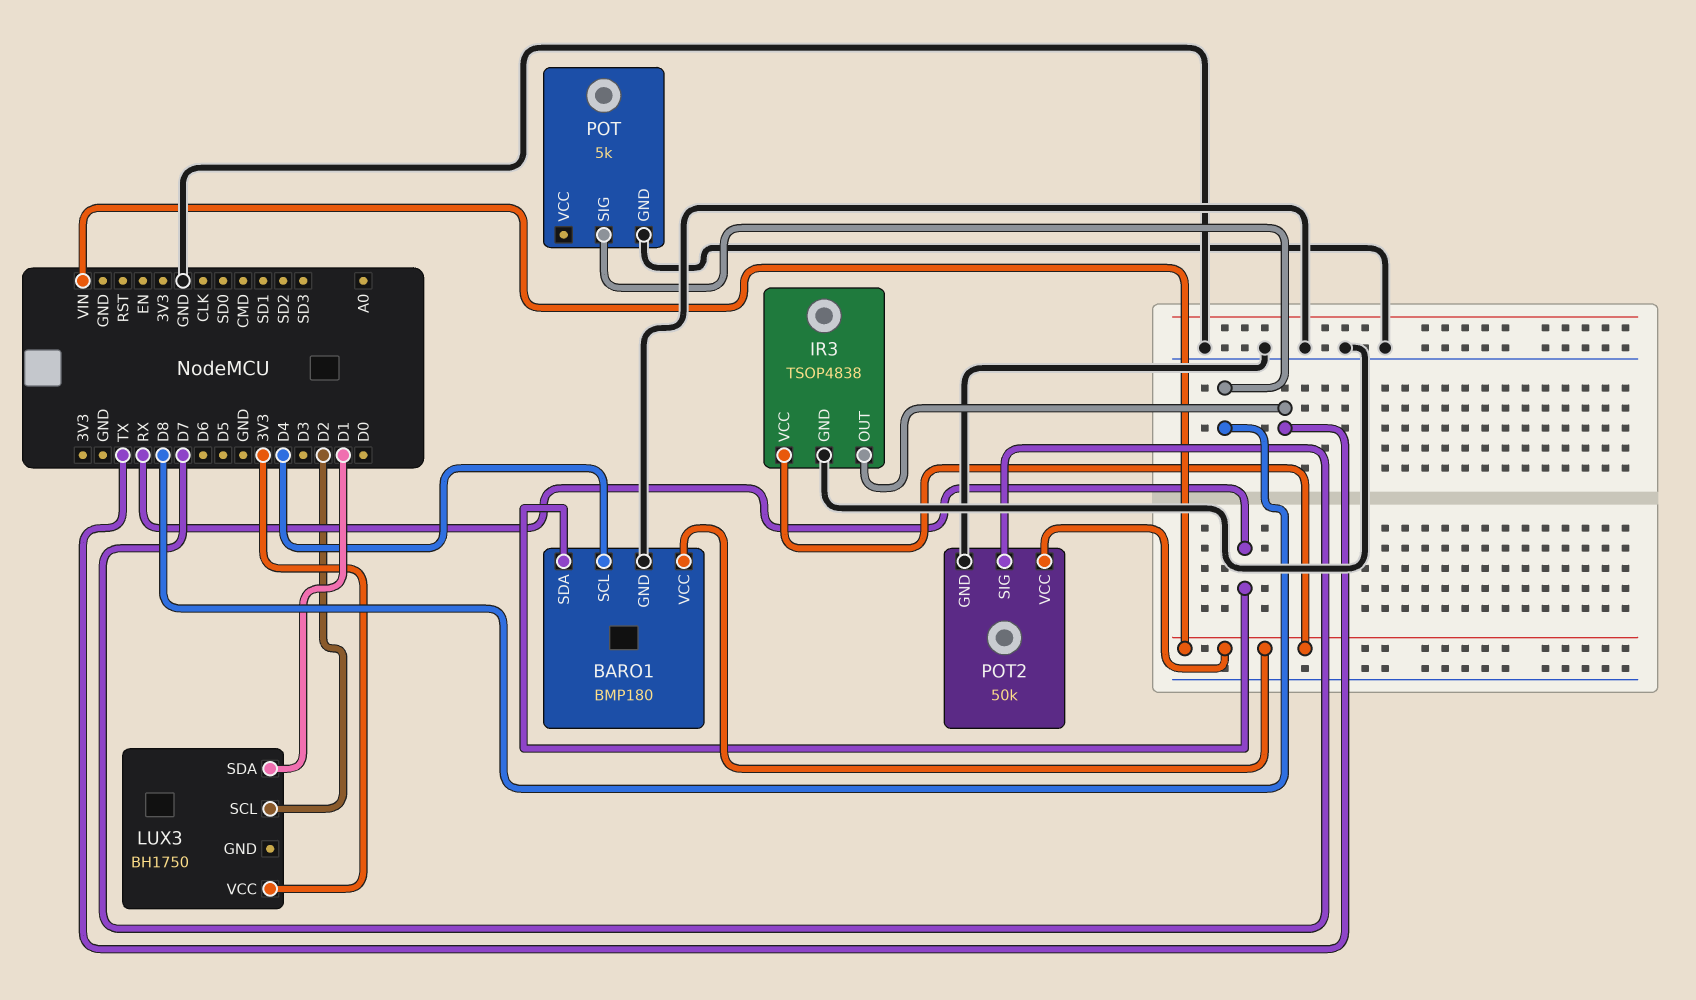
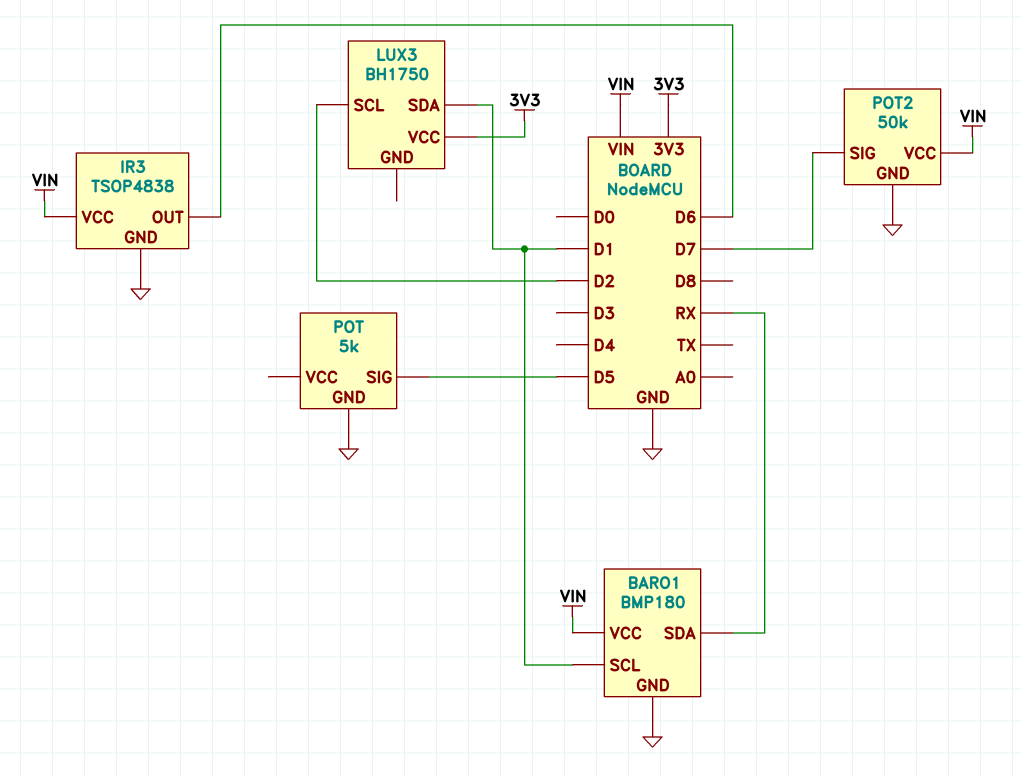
BARO1 pin SCL: D4 -> D1
IR3 pin OUT: TX -> D6
POT pin SIG: D8 -> D5

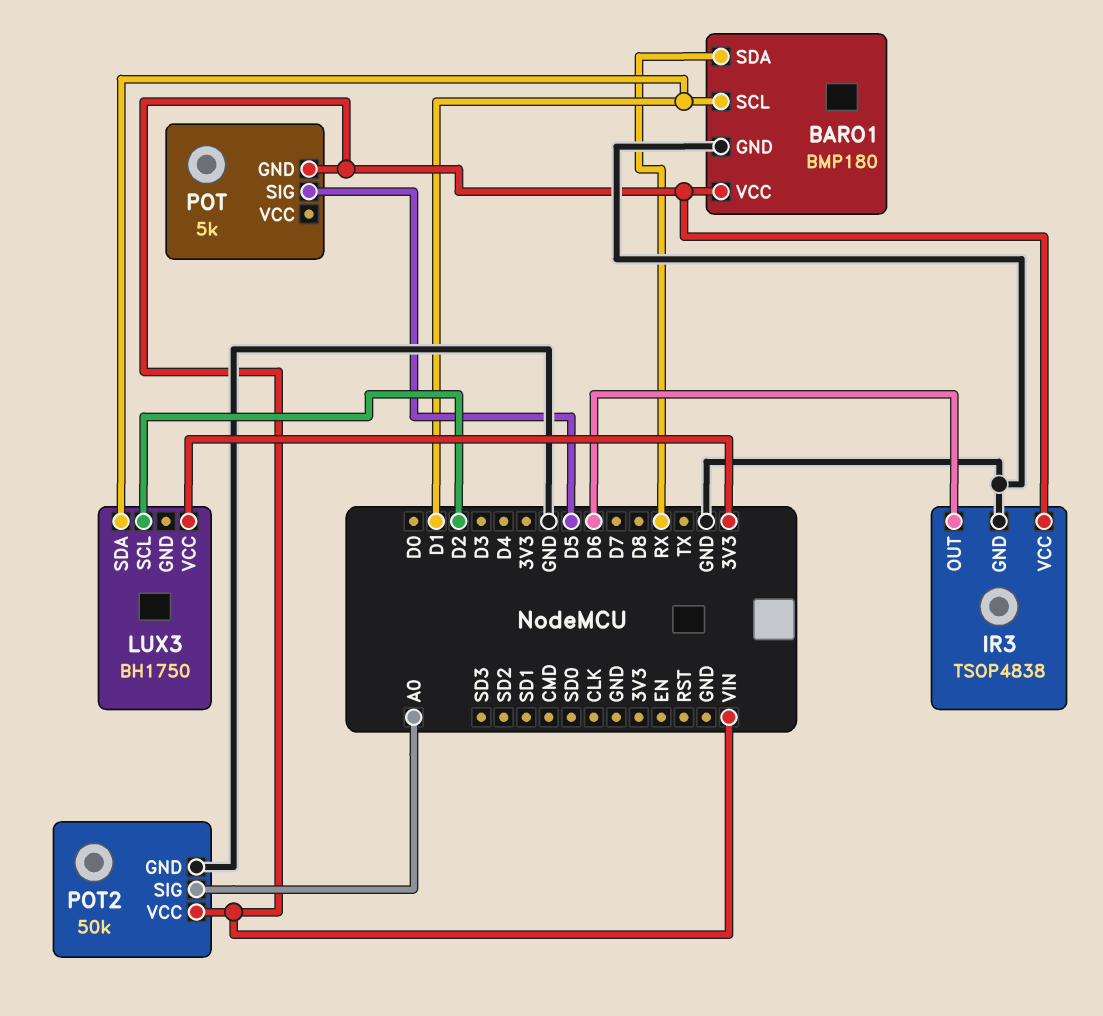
POT pin GND: GND -> VIN
POT2 pin SIG: D7 -> A0

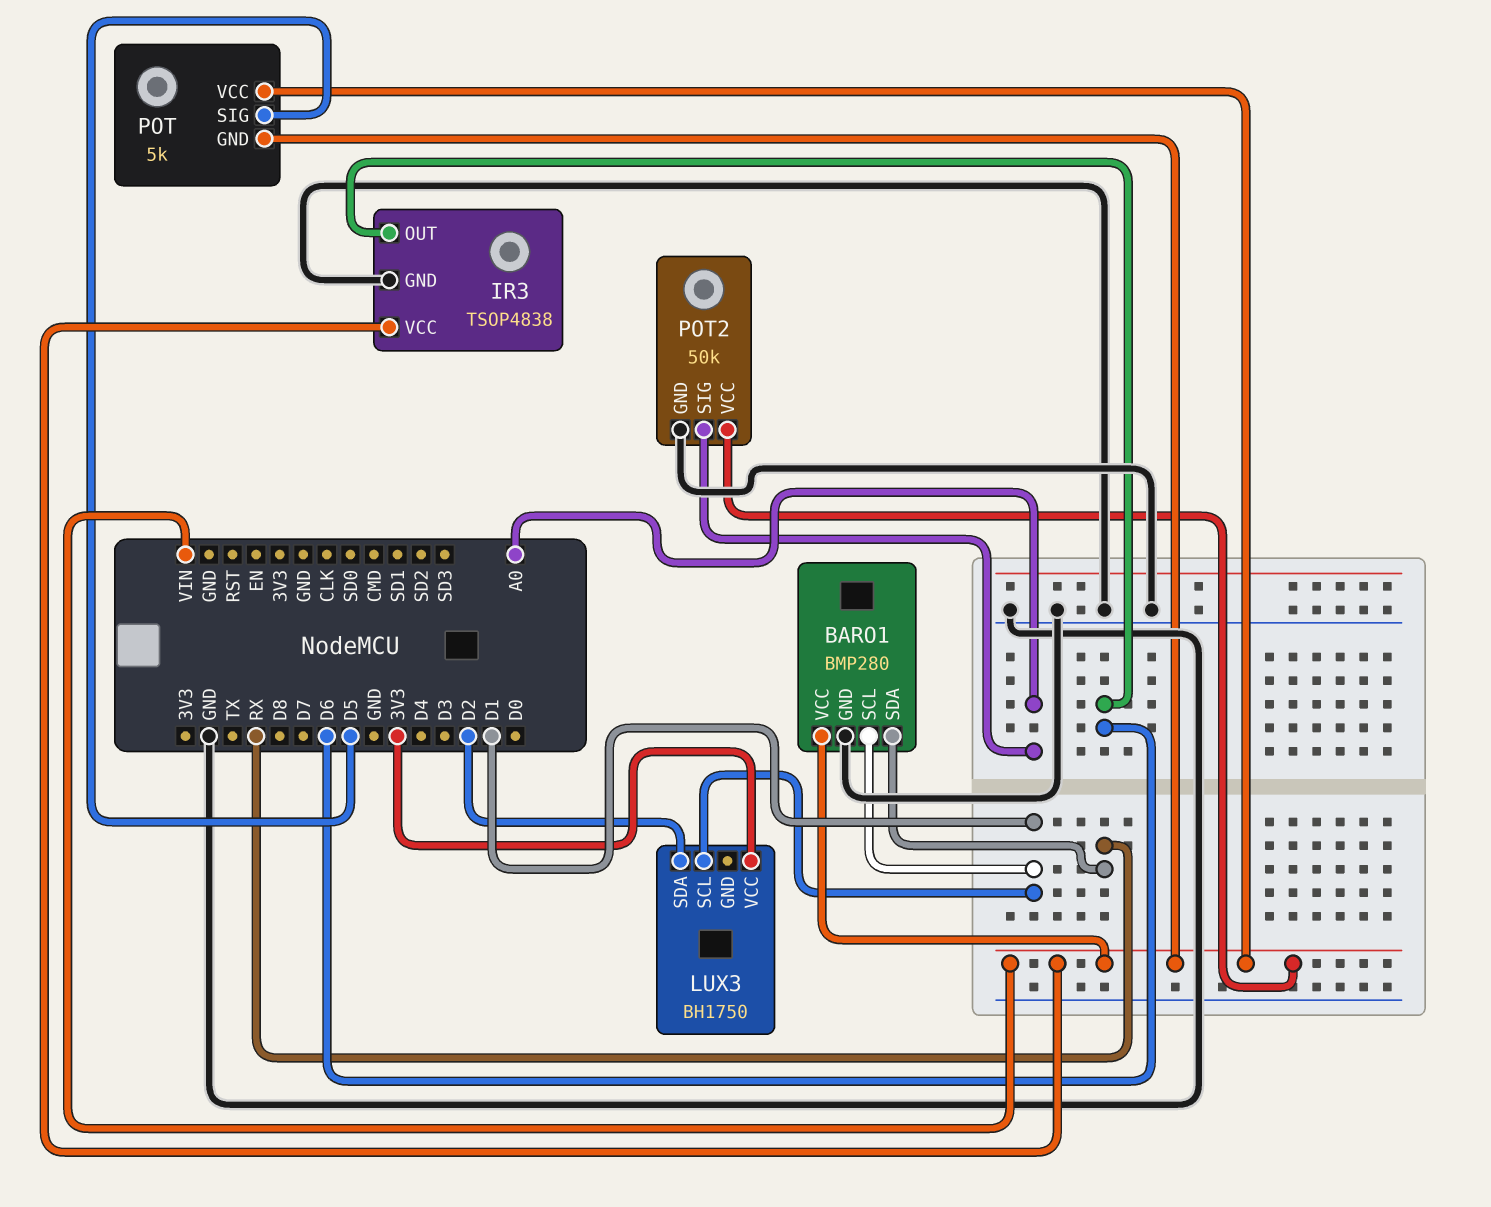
BARO1: BMP180 -> BMP280
LUX3 pin SCL: D2 -> D1
LUX3 pin SDA: D1 -> D2
POT pin VCC: none -> VIN

